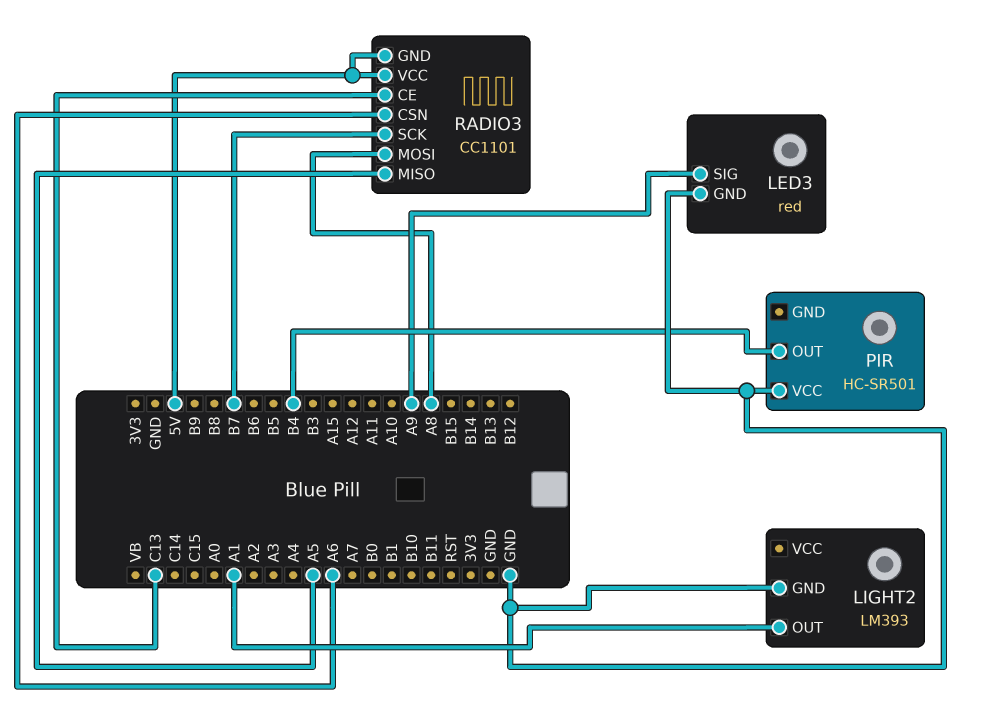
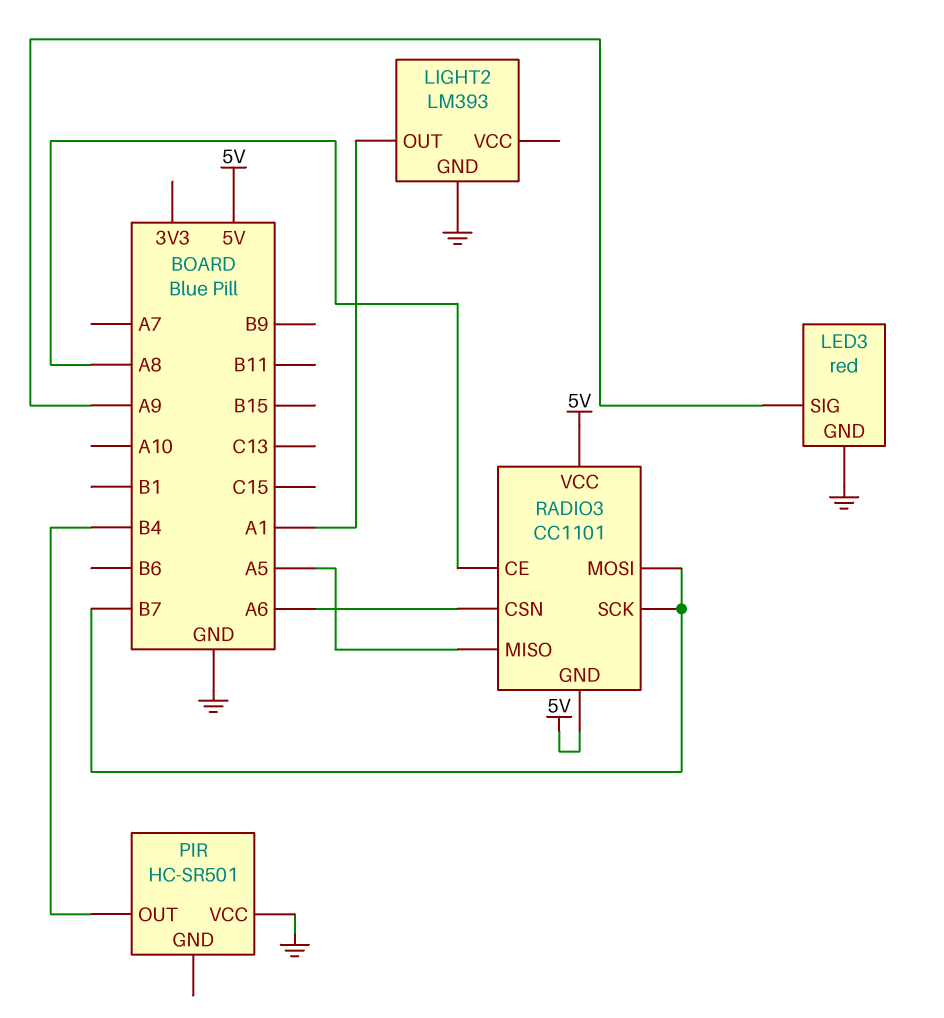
RADIO3 pin CE: C13 -> A8
RADIO3 pin MOSI: A8 -> B7

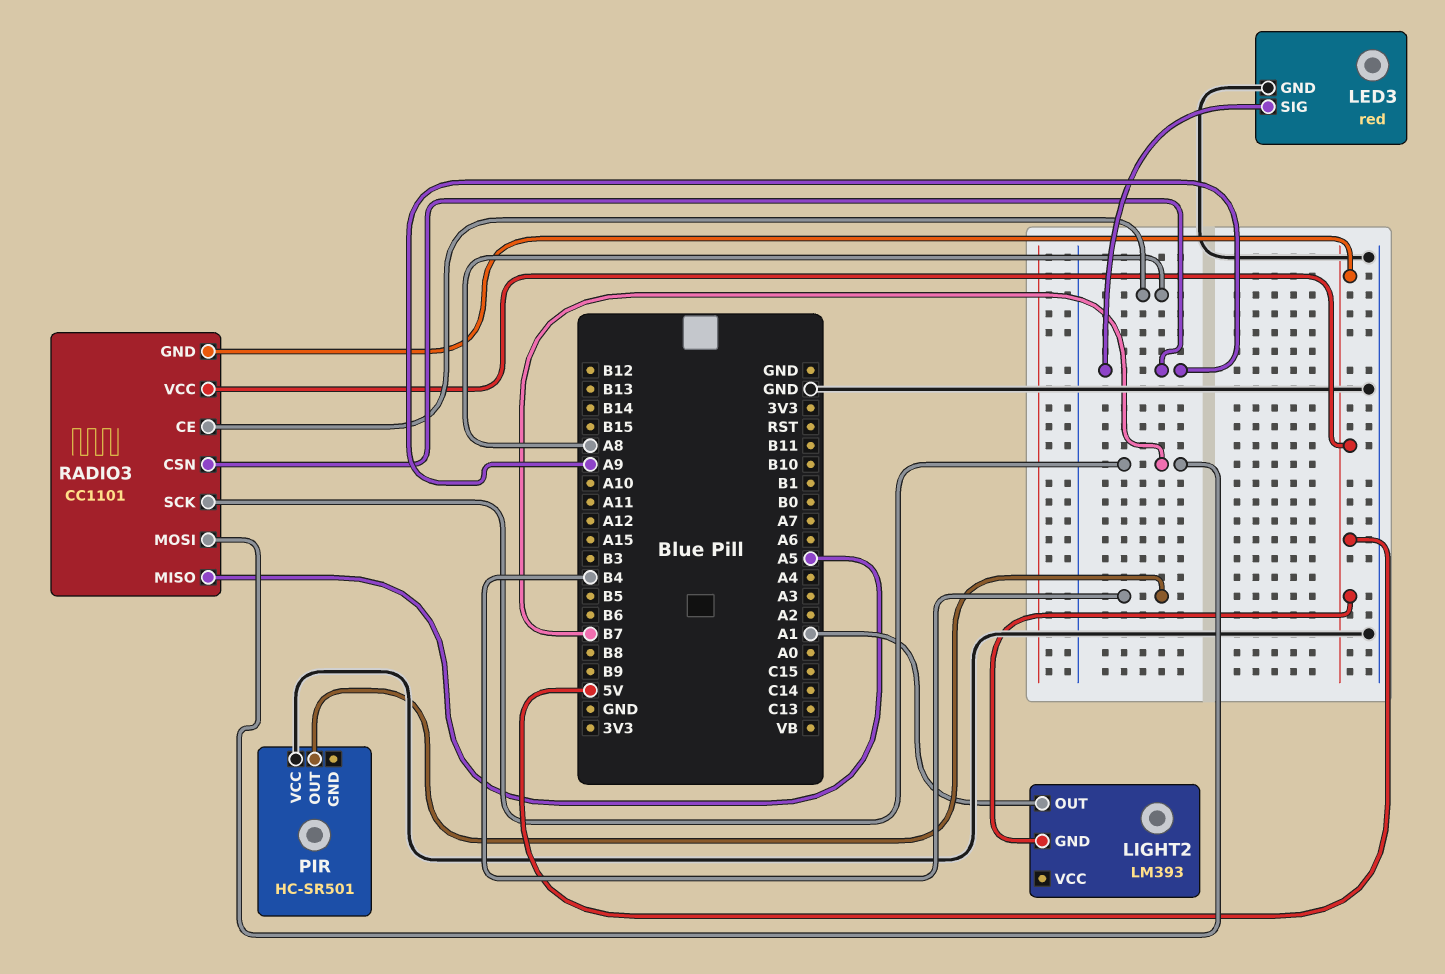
LIGHT2 pin GND: GND -> 5V
RADIO3 pin CSN: A6 -> A9

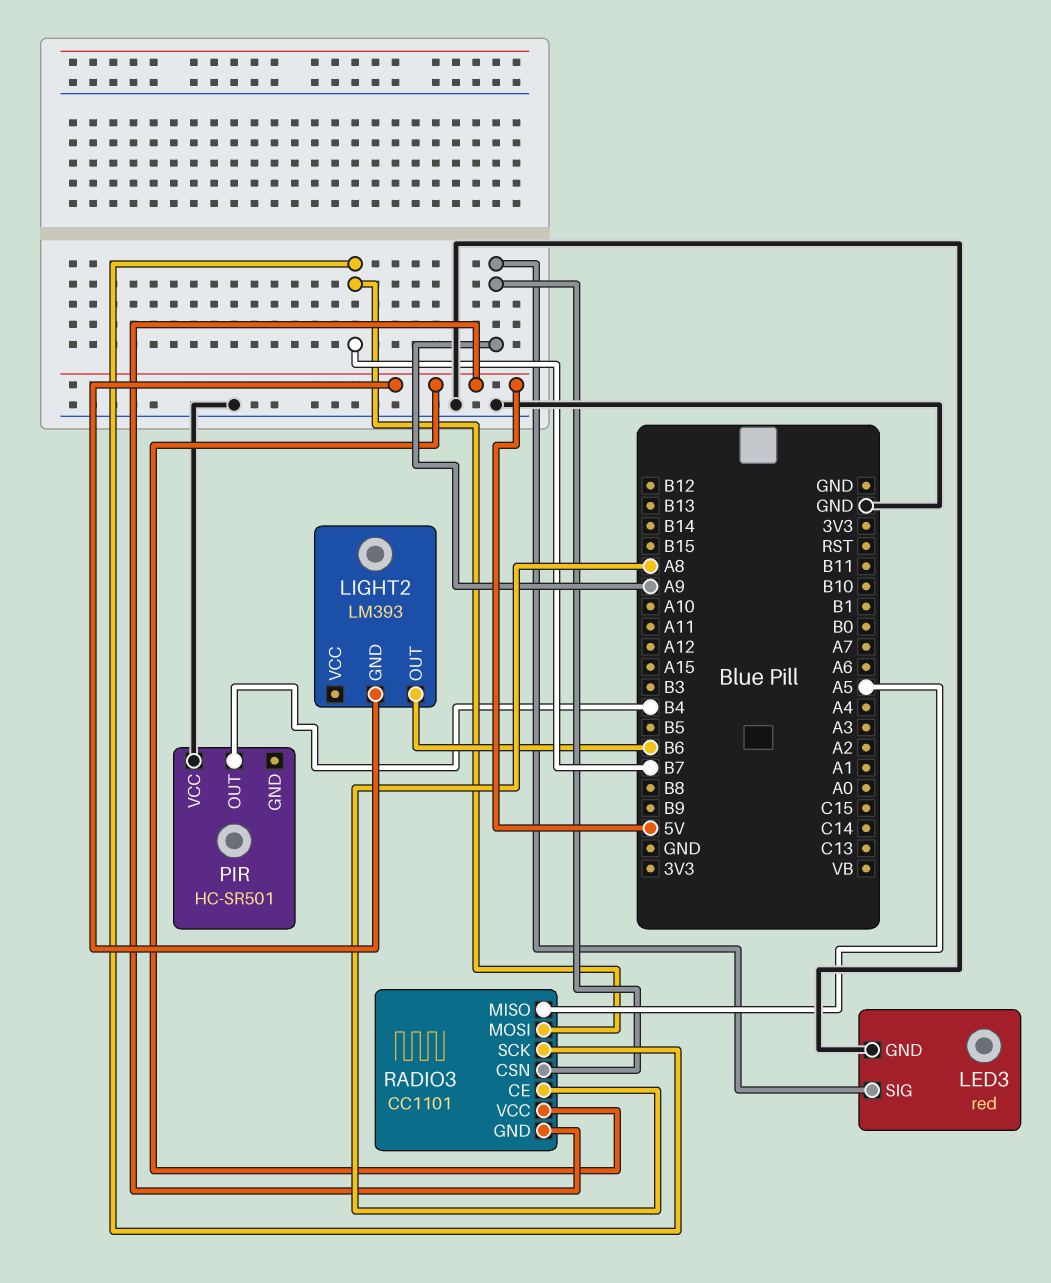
LIGHT2 pin OUT: A1 -> B6

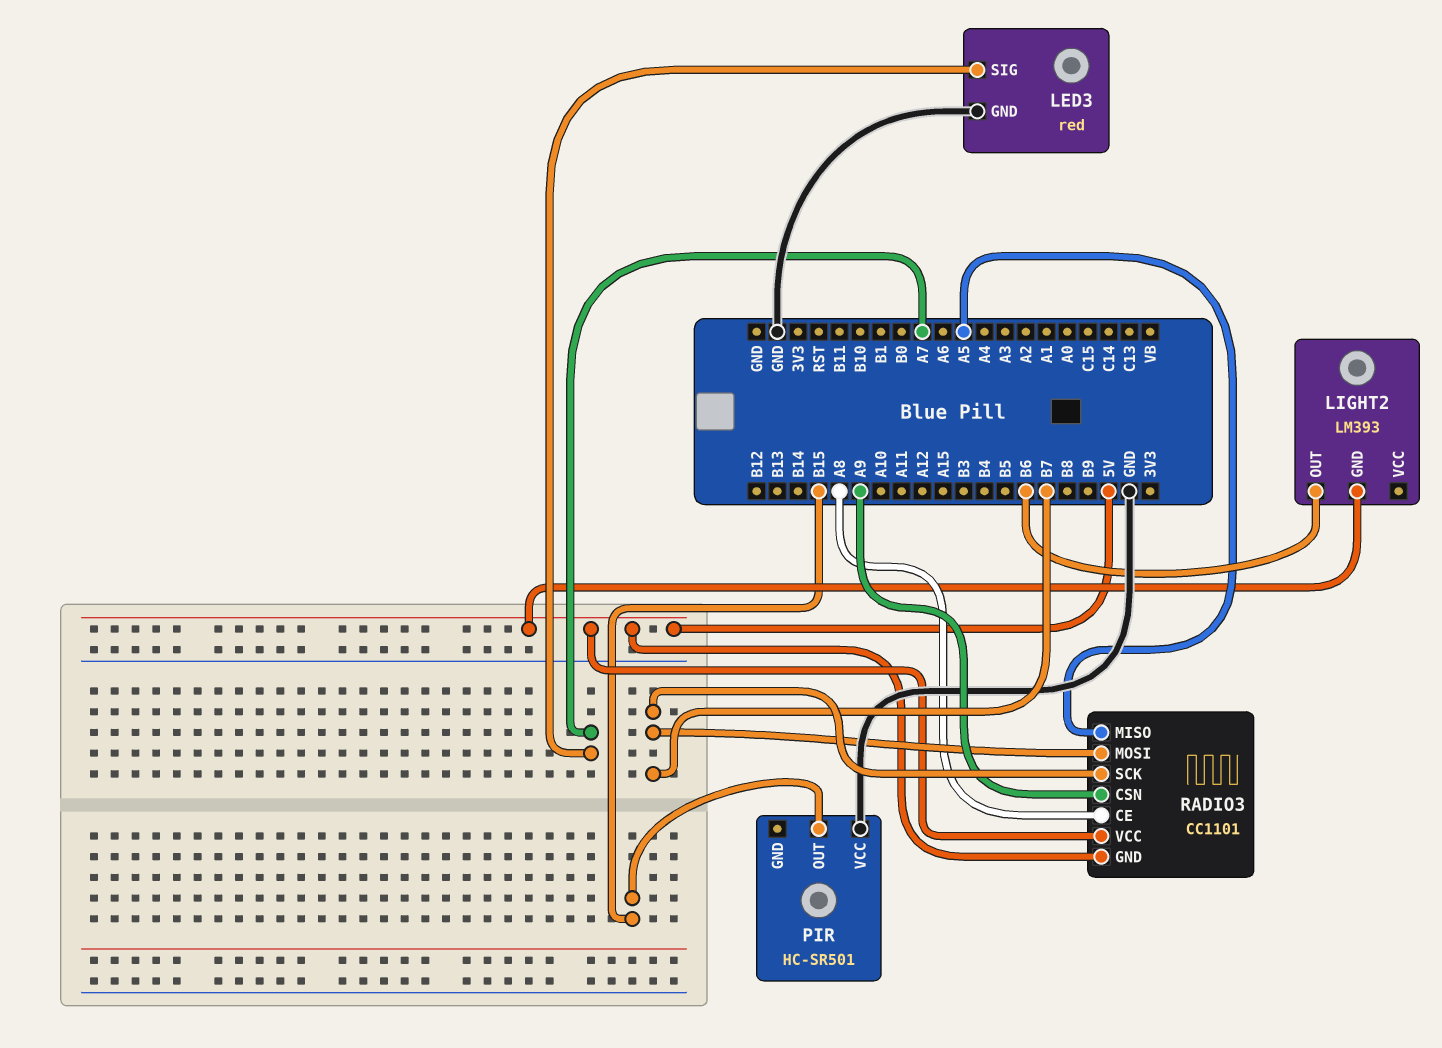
LED3 pin SIG: A9 -> A7
PIR pin OUT: B4 -> B15

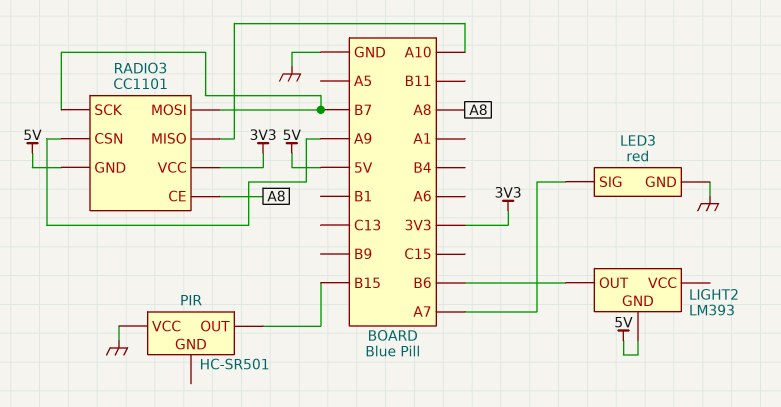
RADIO3 pin MISO: A5 -> A10
RADIO3 pin VCC: 5V -> 3V3

